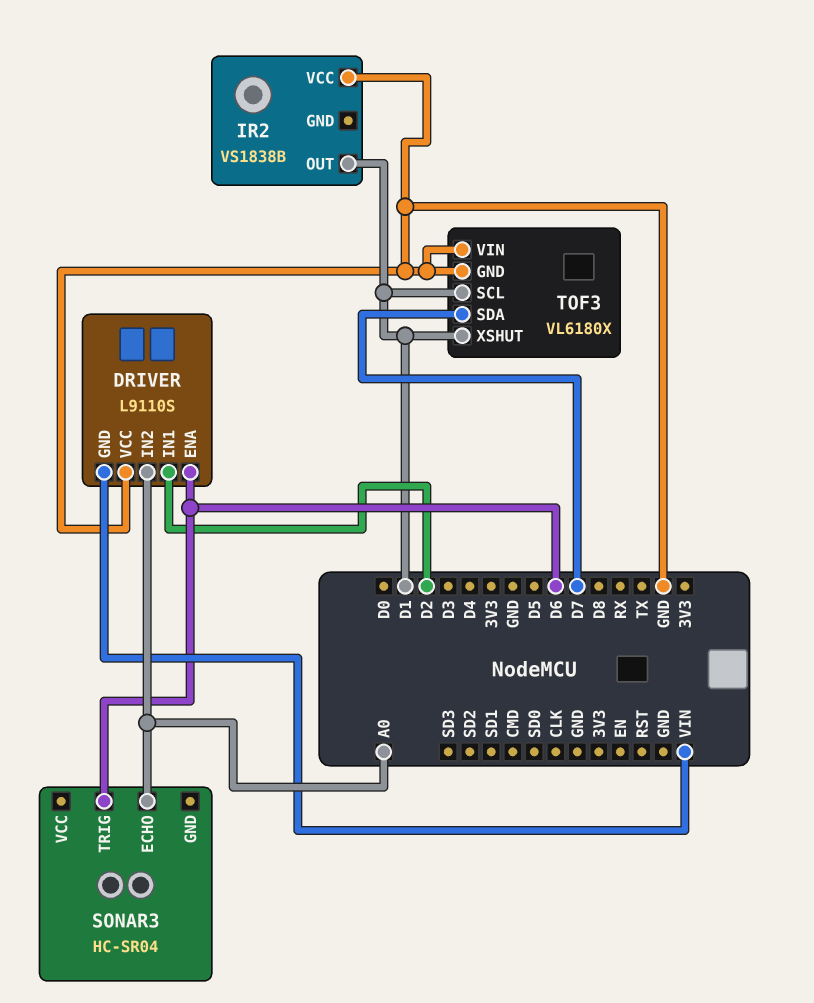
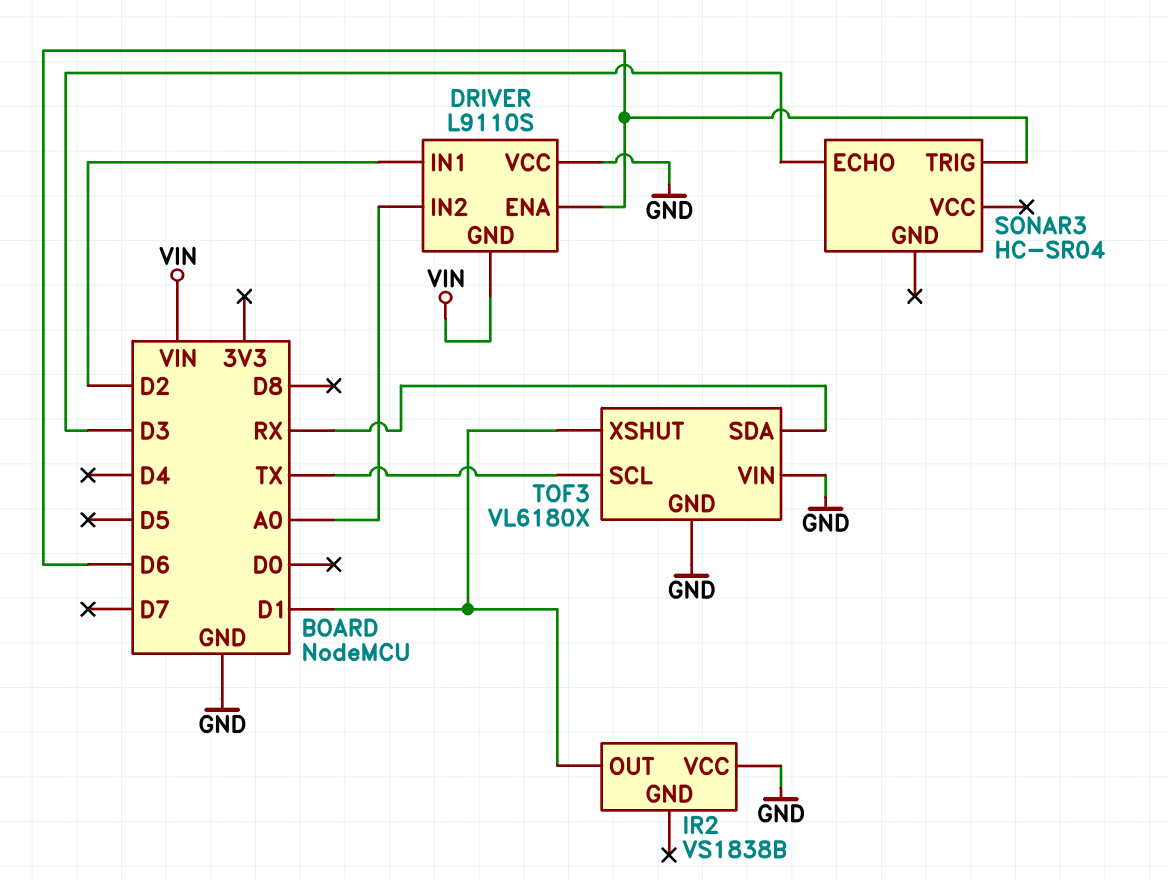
SONAR3 pin ECHO: A0 -> D3
TOF3 pin SCL: D1 -> TX
TOF3 pin SDA: D7 -> RX

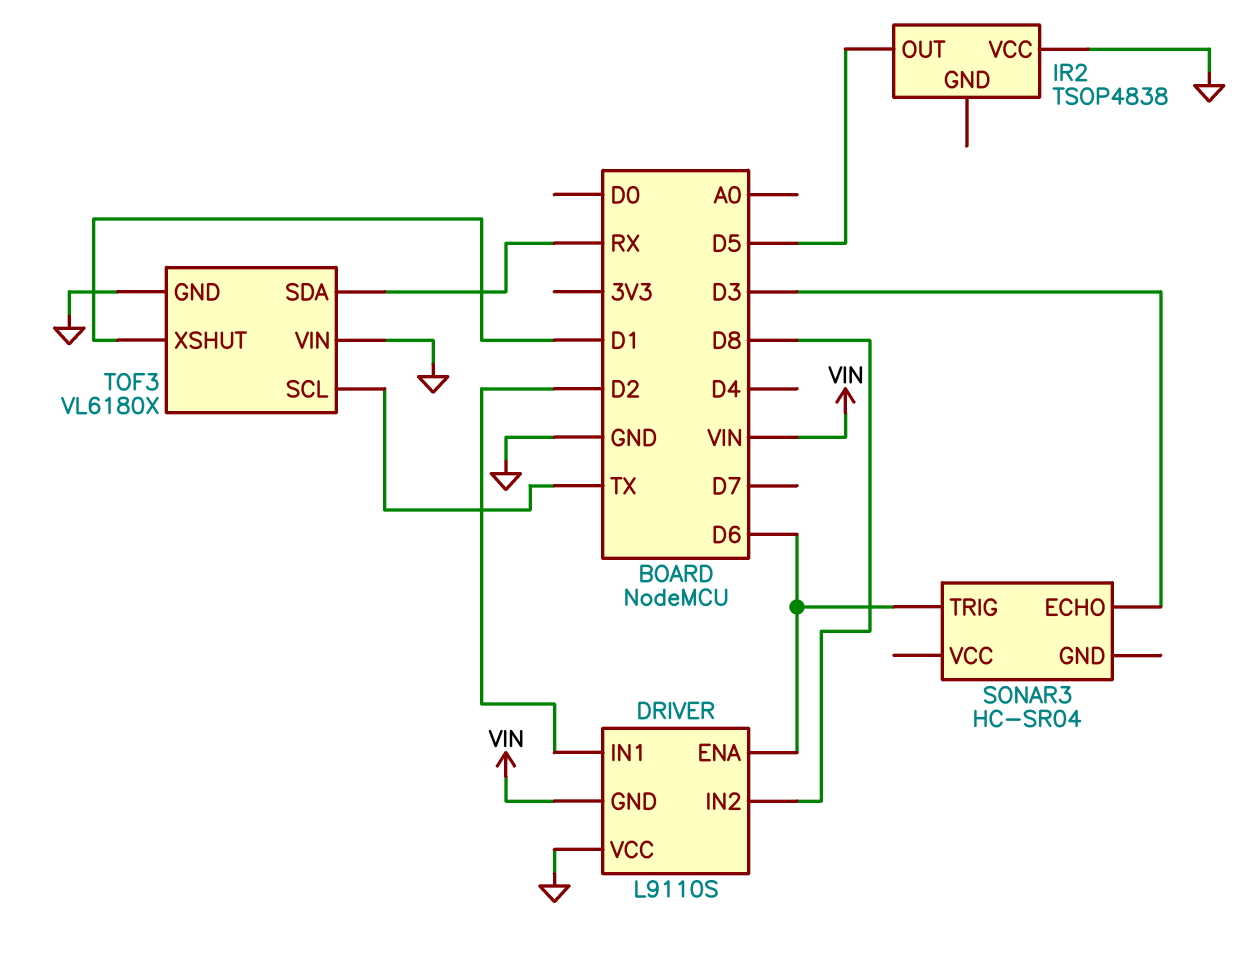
DRIVER pin IN2: A0 -> D8
IR2: VS1838B -> TSOP4838
IR2 pin OUT: D1 -> D5

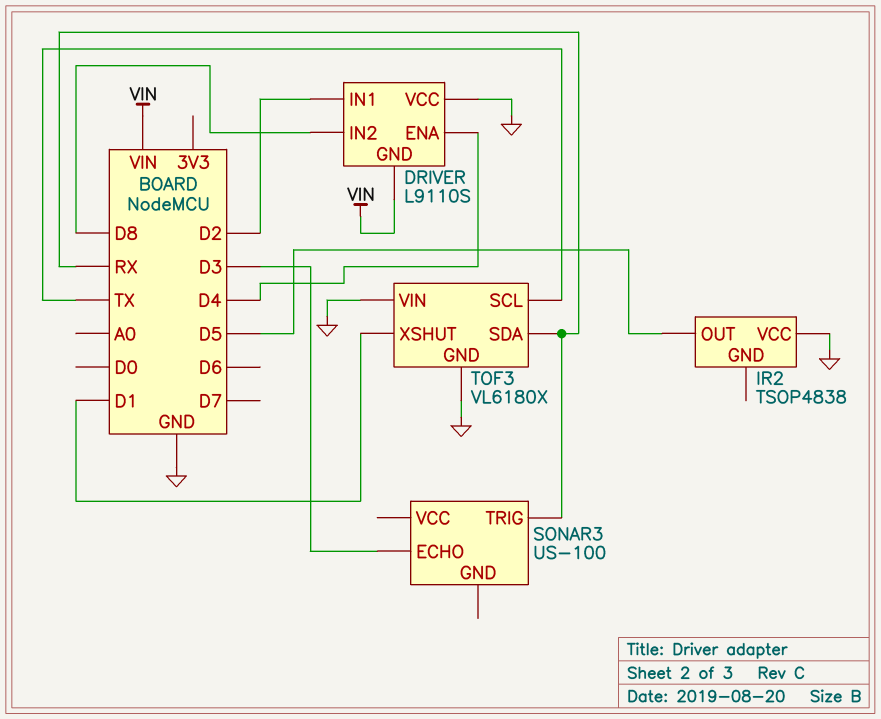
DRIVER pin ENA: D6 -> D4
SONAR3: HC-SR04 -> US-100
SONAR3 pin TRIG: D6 -> RX

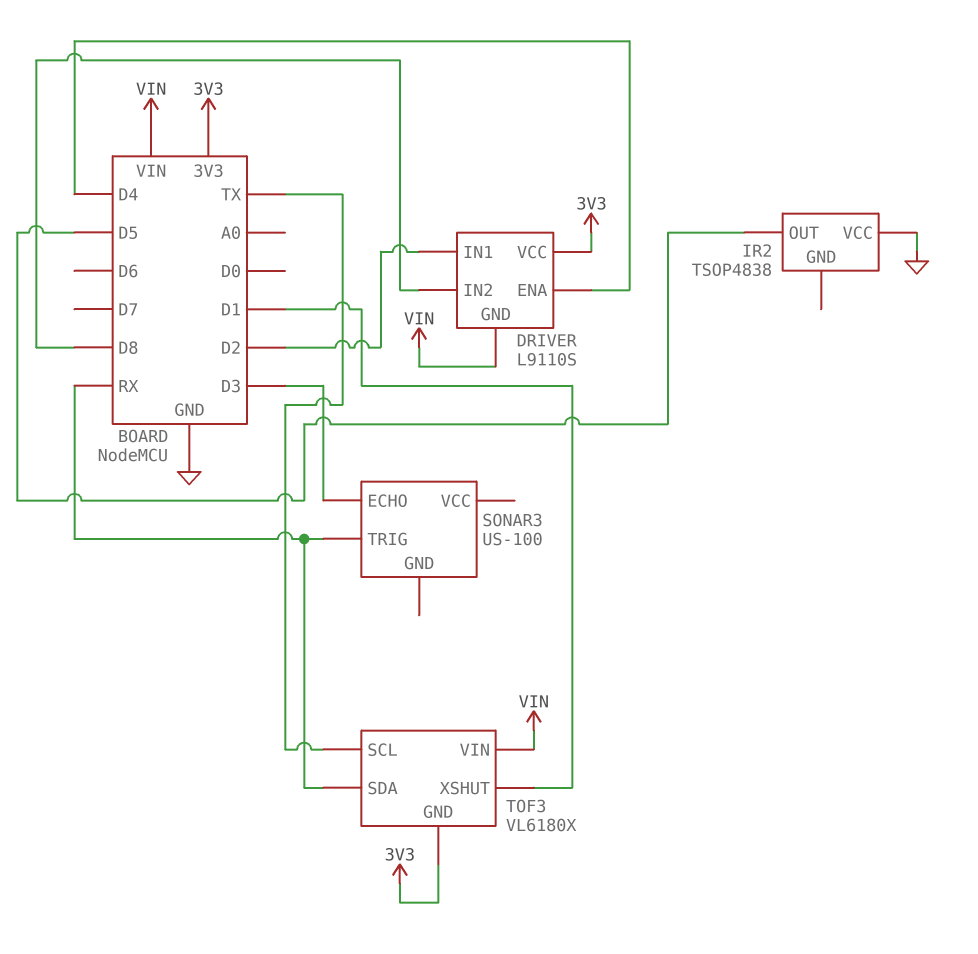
DRIVER pin VCC: GND -> 3V3
TOF3 pin GND: GND -> 3V3
TOF3 pin VIN: GND -> VIN

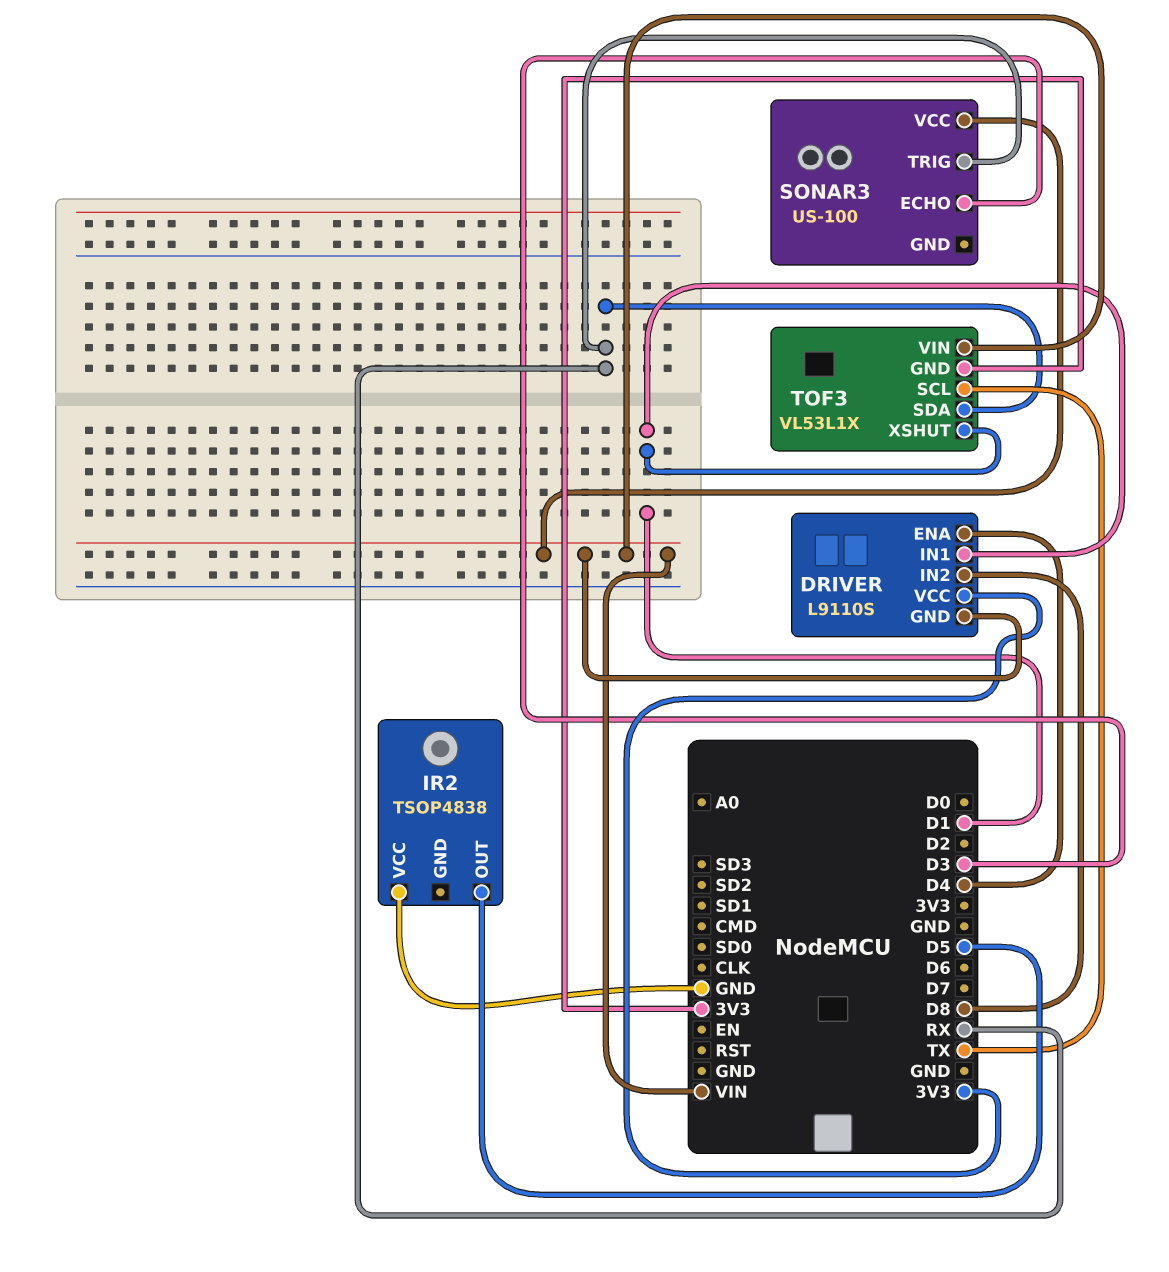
DRIVER pin IN1: D2 -> D1
SONAR3 pin VCC: none -> VIN
TOF3: VL6180X -> VL53L1X

